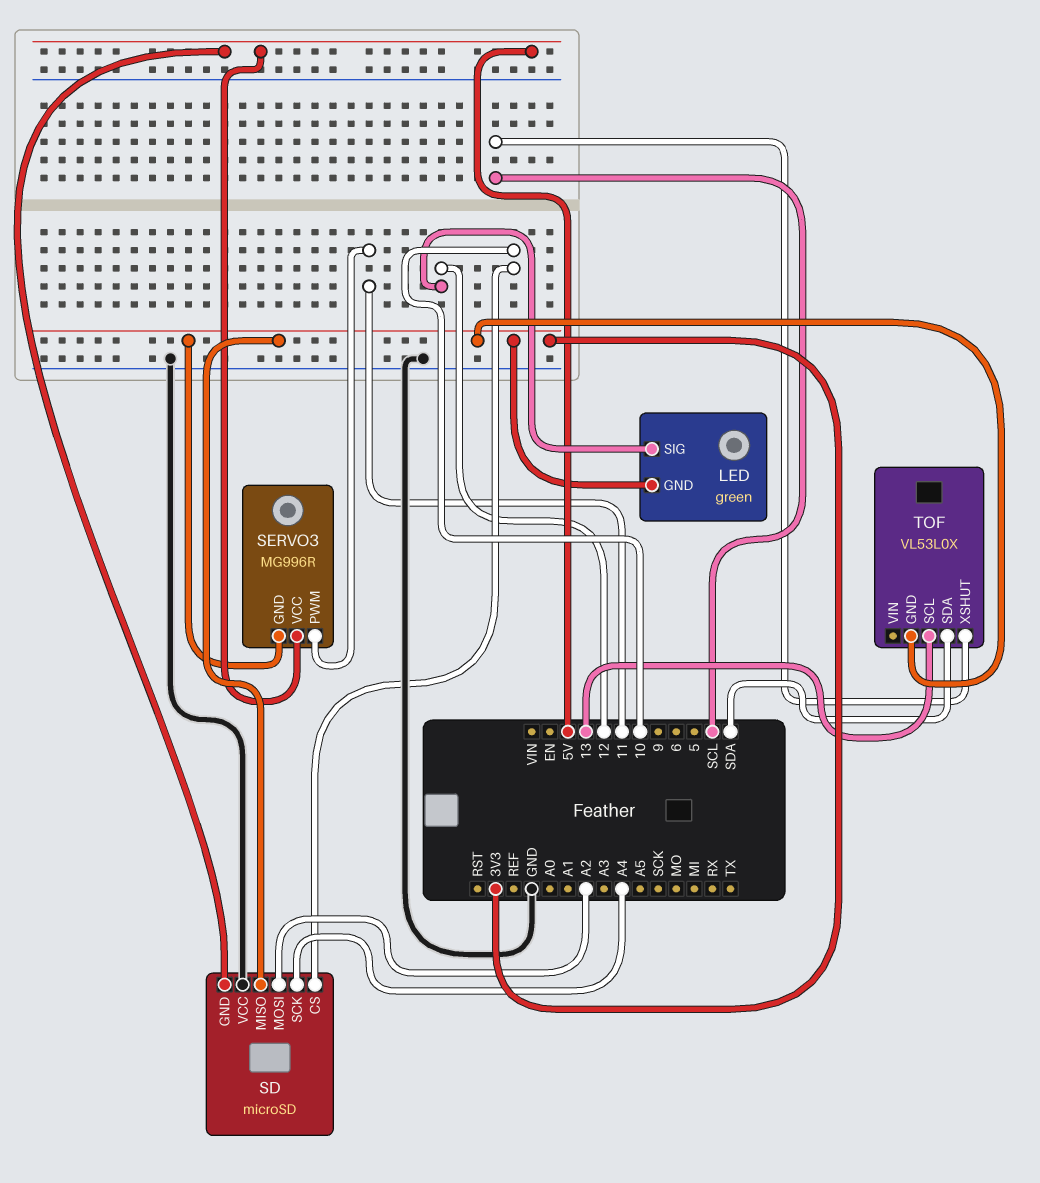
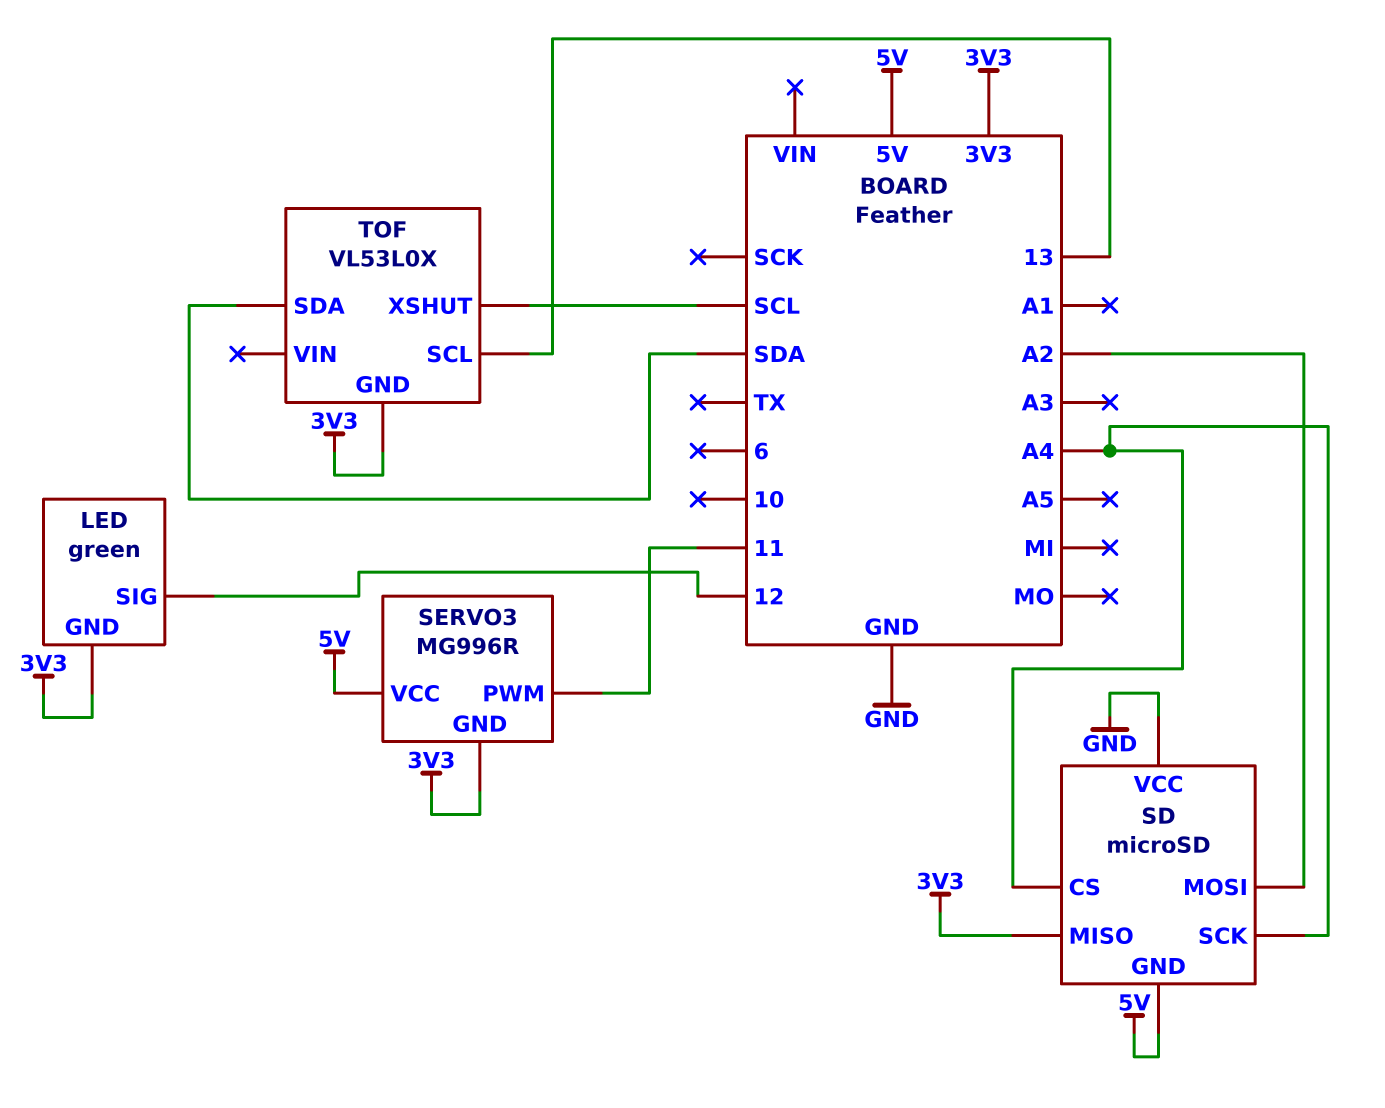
SD pin CS: 10 -> A4

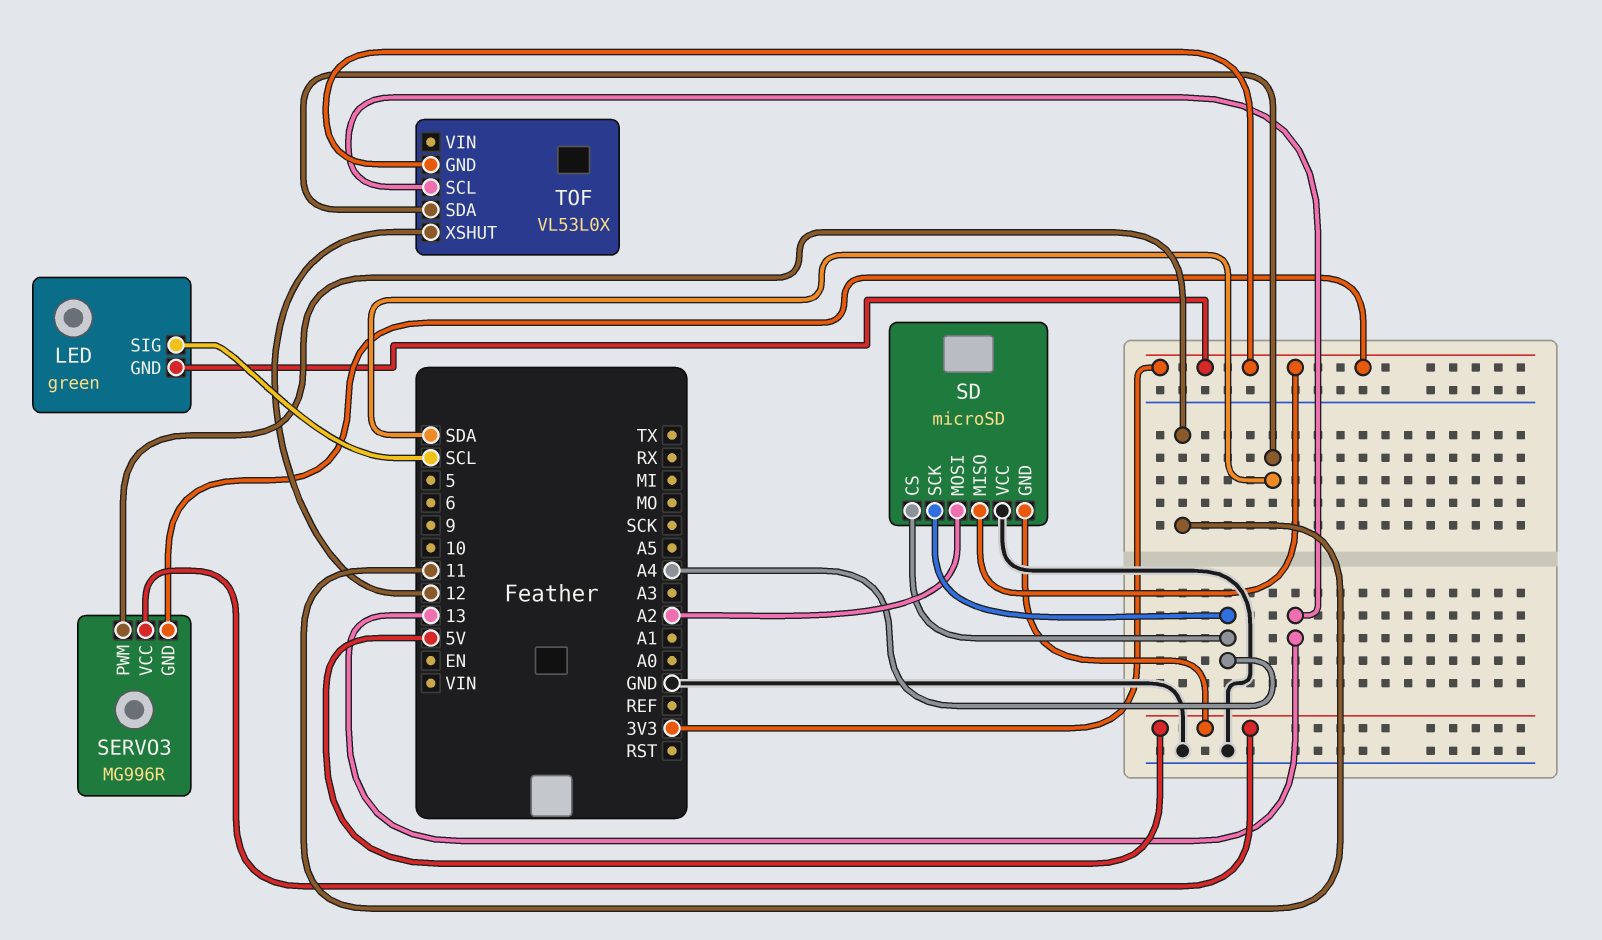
LED pin SIG: 12 -> SCL
TOF pin XSHUT: SCL -> 12

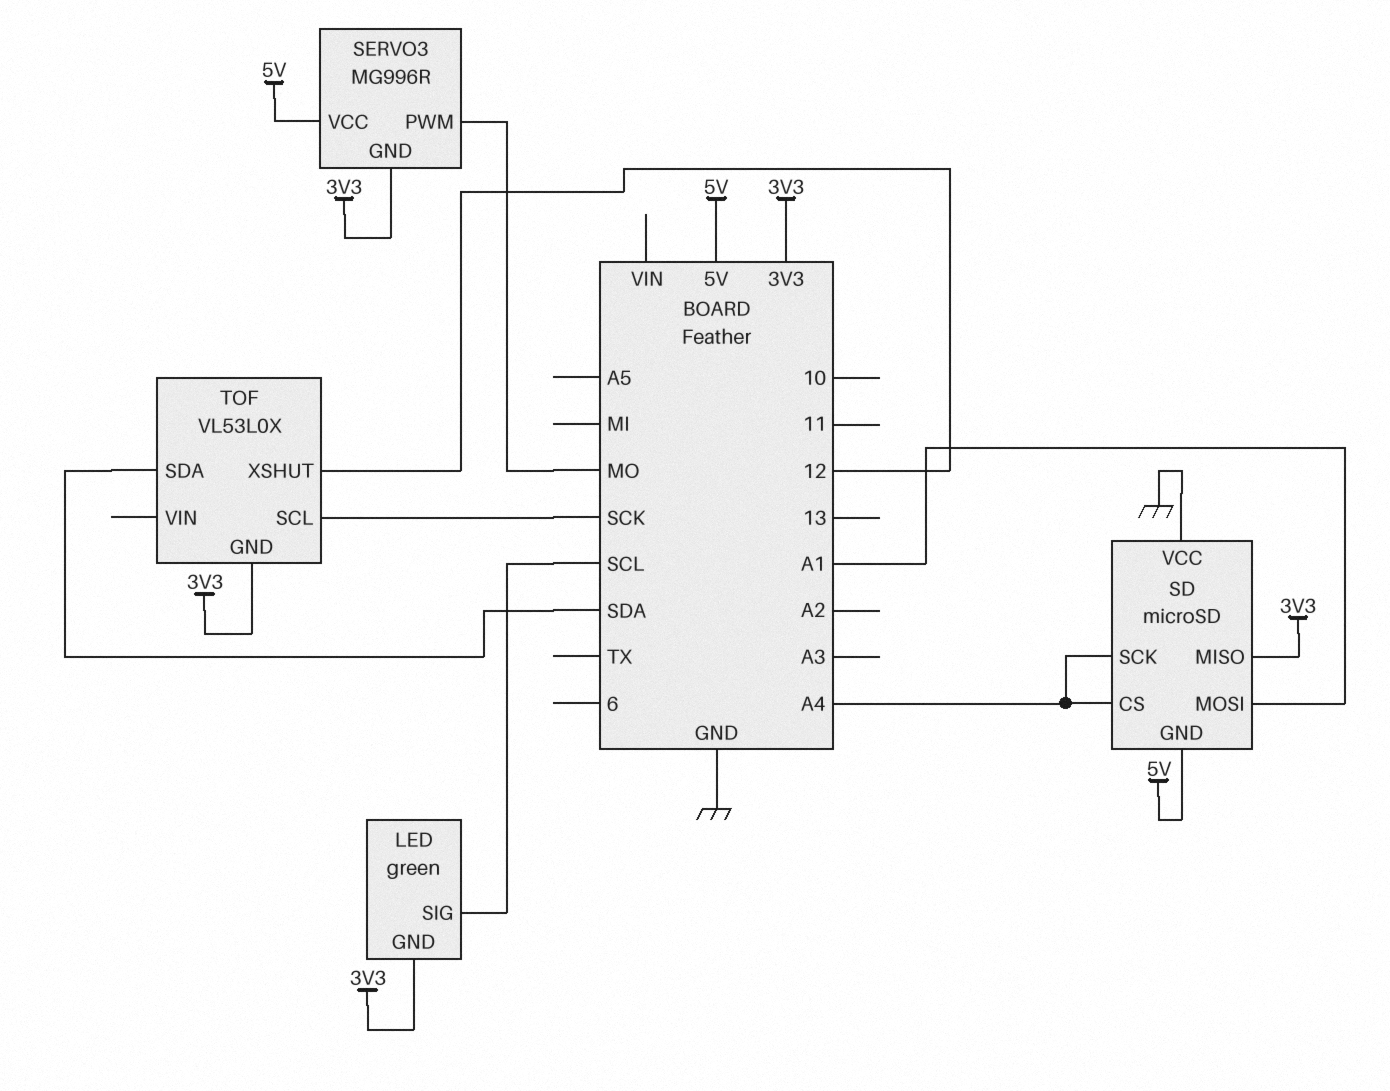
SD pin MOSI: A2 -> A1
SERVO3 pin PWM: 11 -> MO
TOF pin SCL: 13 -> SCK

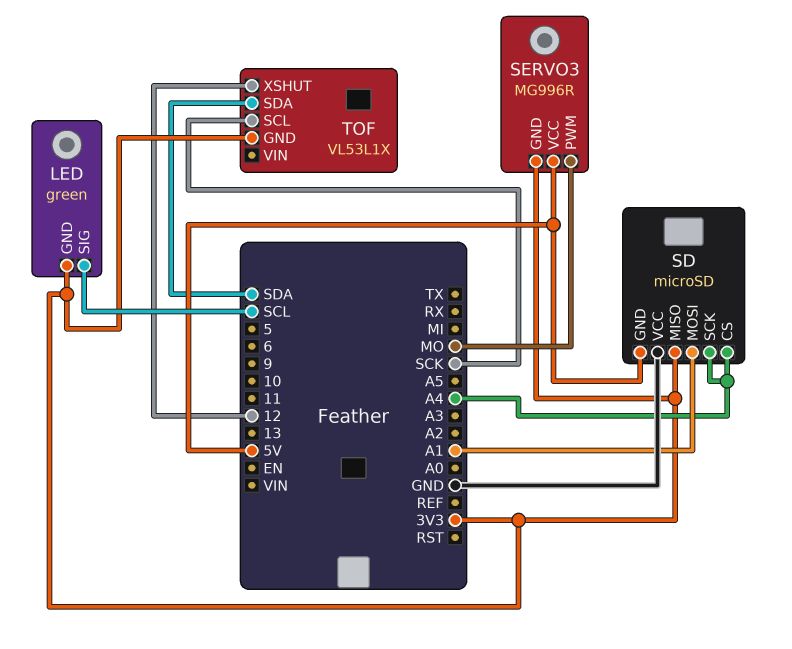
TOF: VL53L0X -> VL53L1X

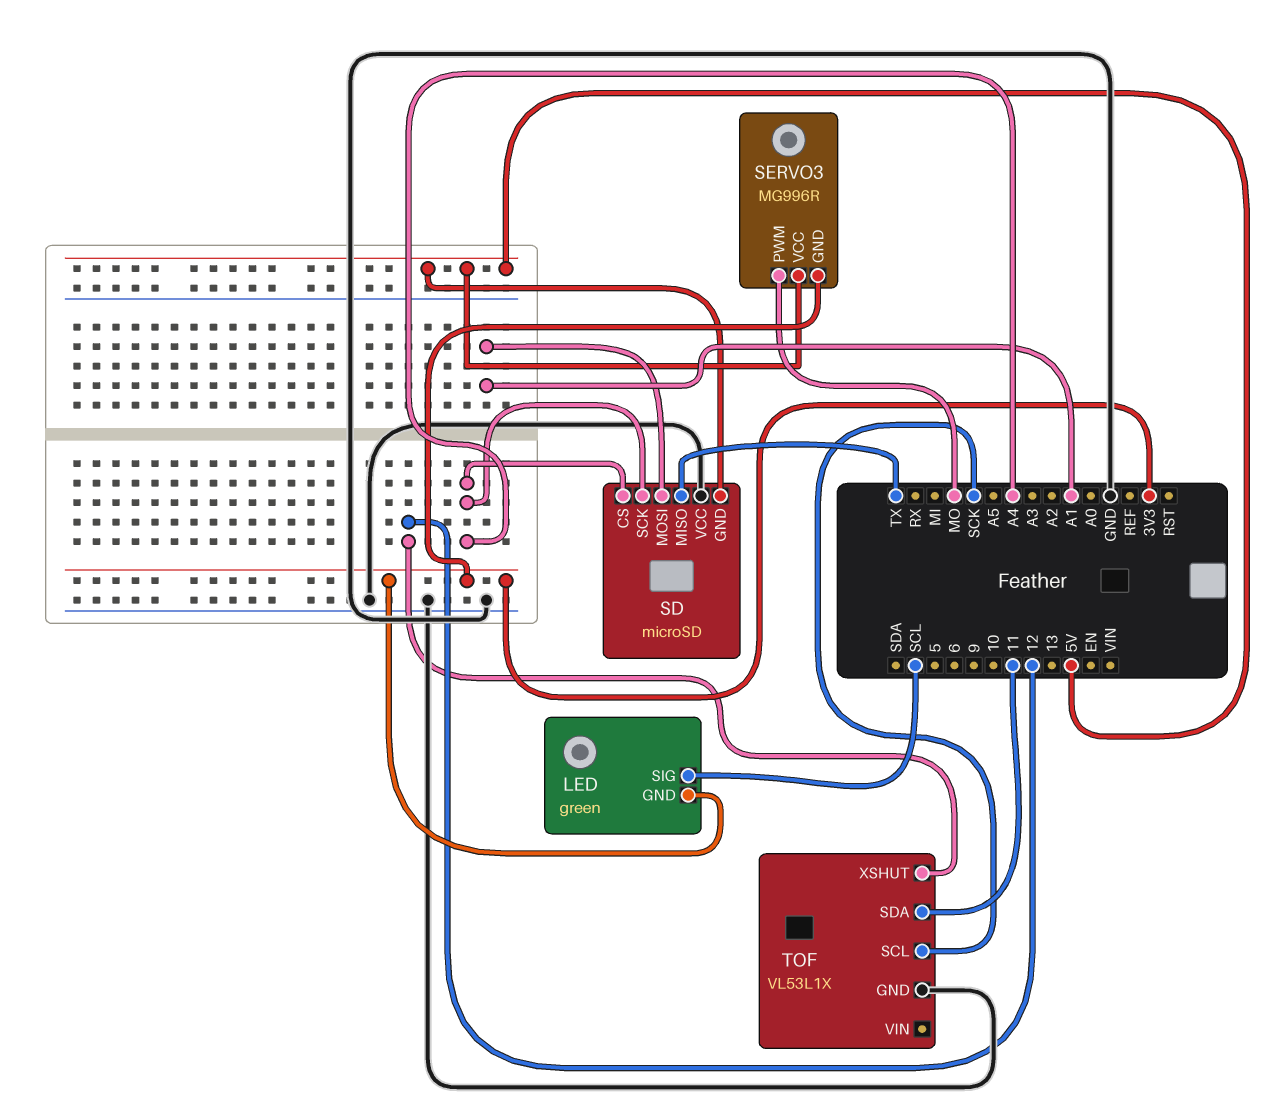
SD pin MISO: 3V3 -> TX
TOF pin GND: 3V3 -> GND
TOF pin SDA: SDA -> 11

